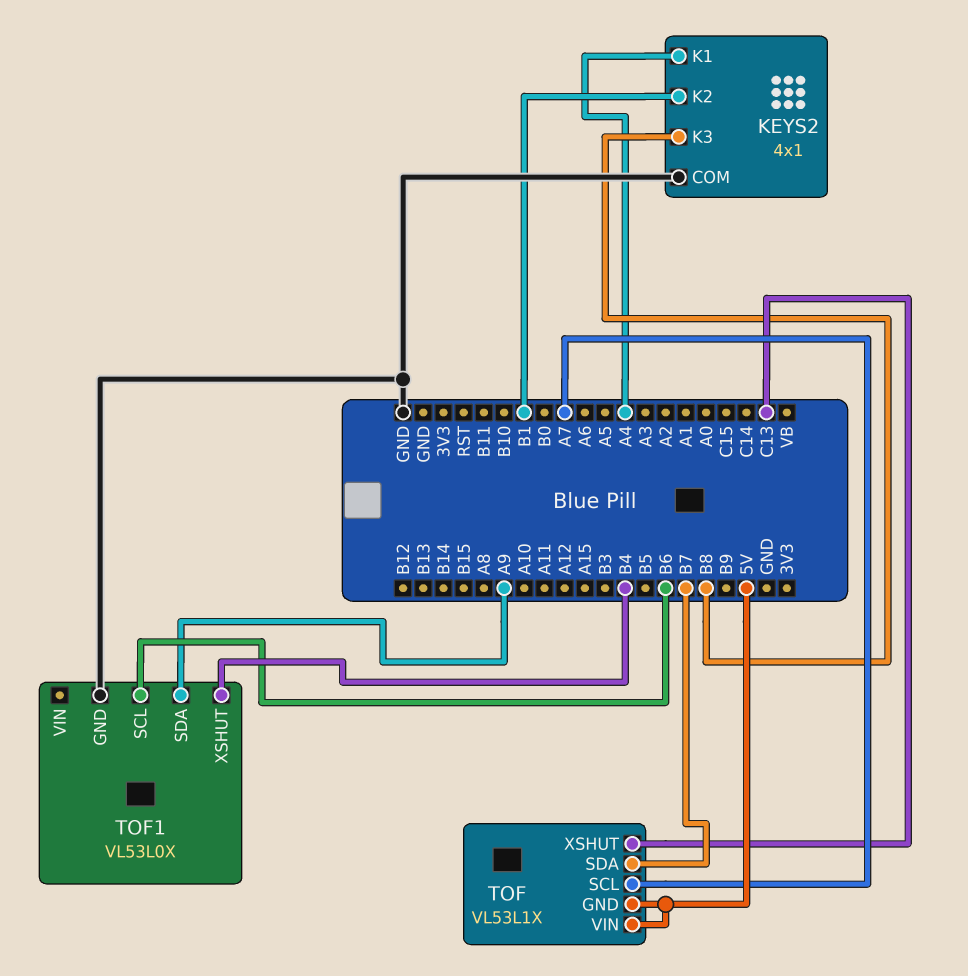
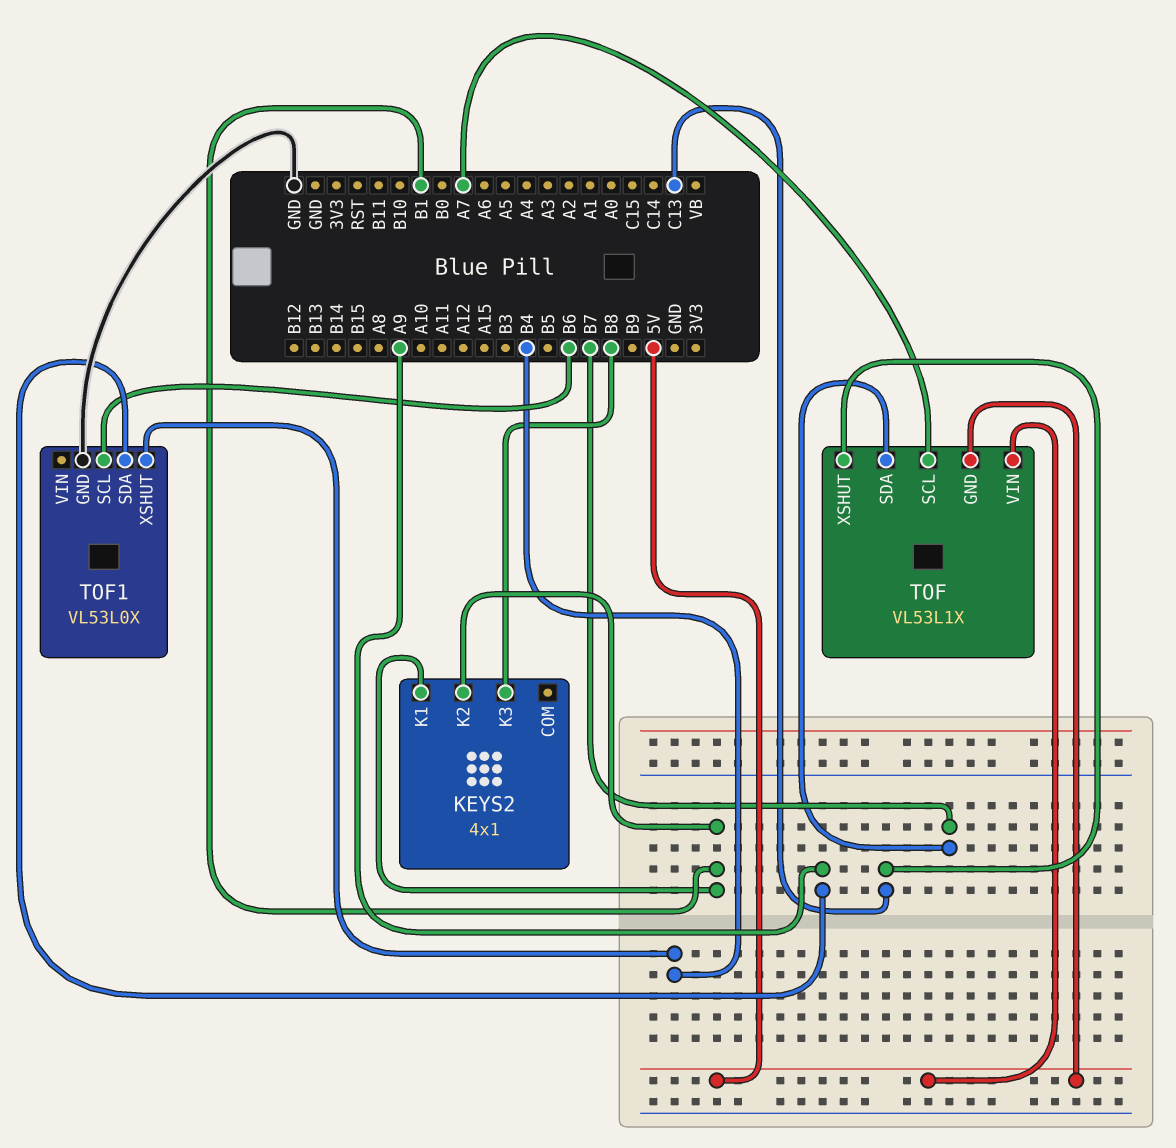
KEYS2 pin COM: GND -> none
KEYS2 pin K1: A4 -> B1

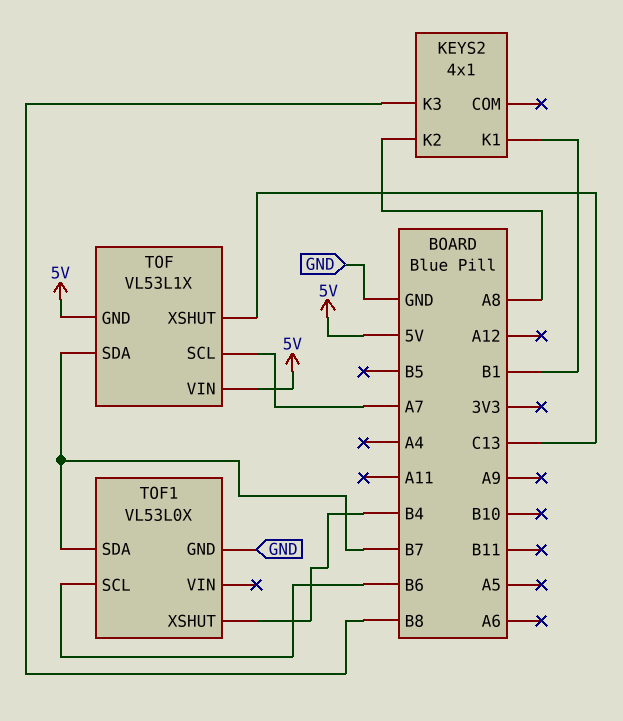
KEYS2 pin K2: B1 -> A8
TOF1 pin SDA: A9 -> B7

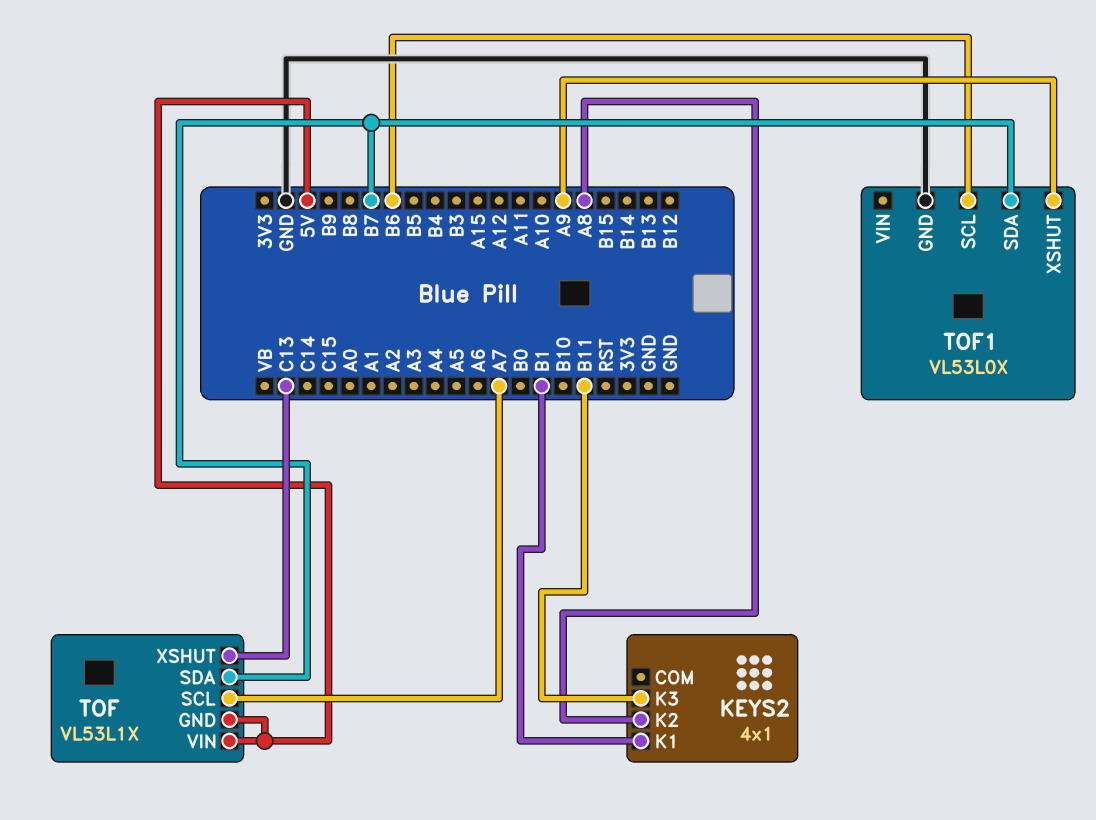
KEYS2 pin K3: B8 -> B11
TOF1 pin XSHUT: B4 -> A9

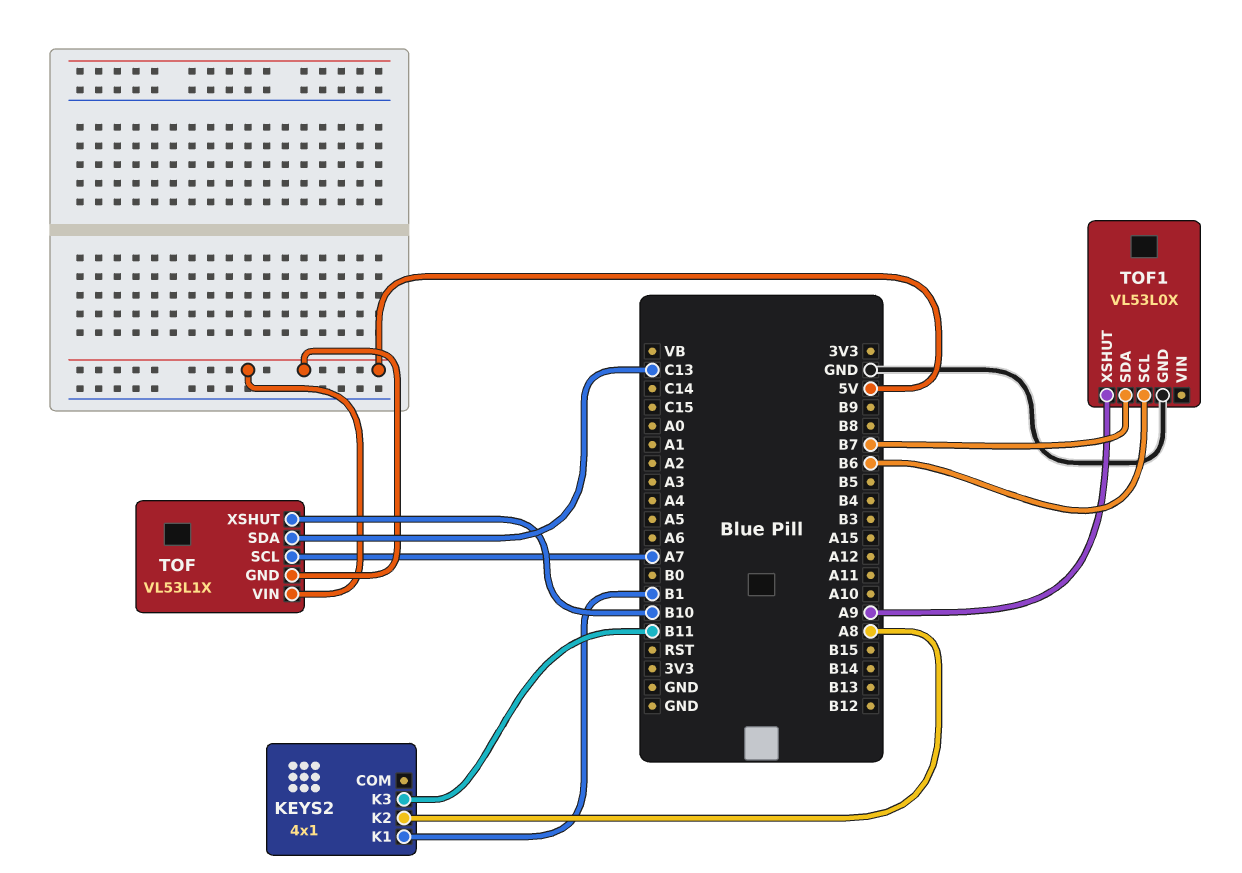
TOF pin SDA: B7 -> C13
TOF pin XSHUT: C13 -> B10

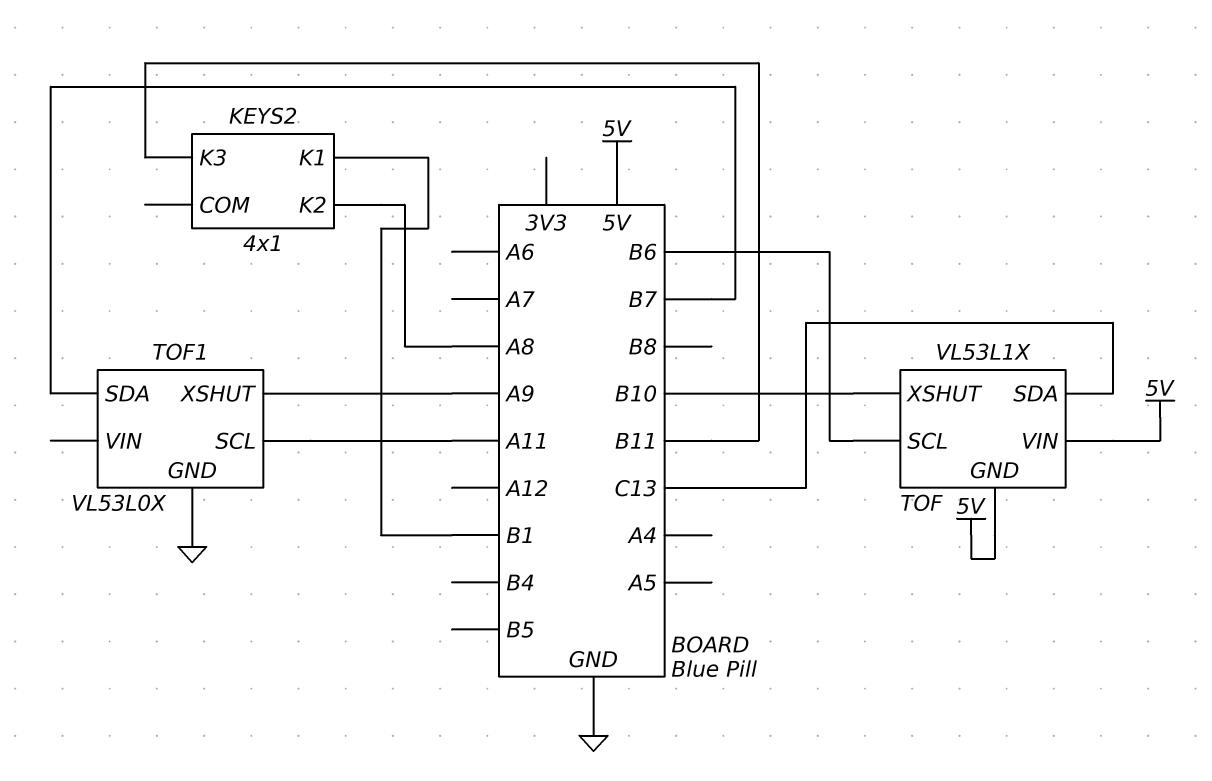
TOF pin SCL: A7 -> B6
TOF1 pin SCL: B6 -> A11

